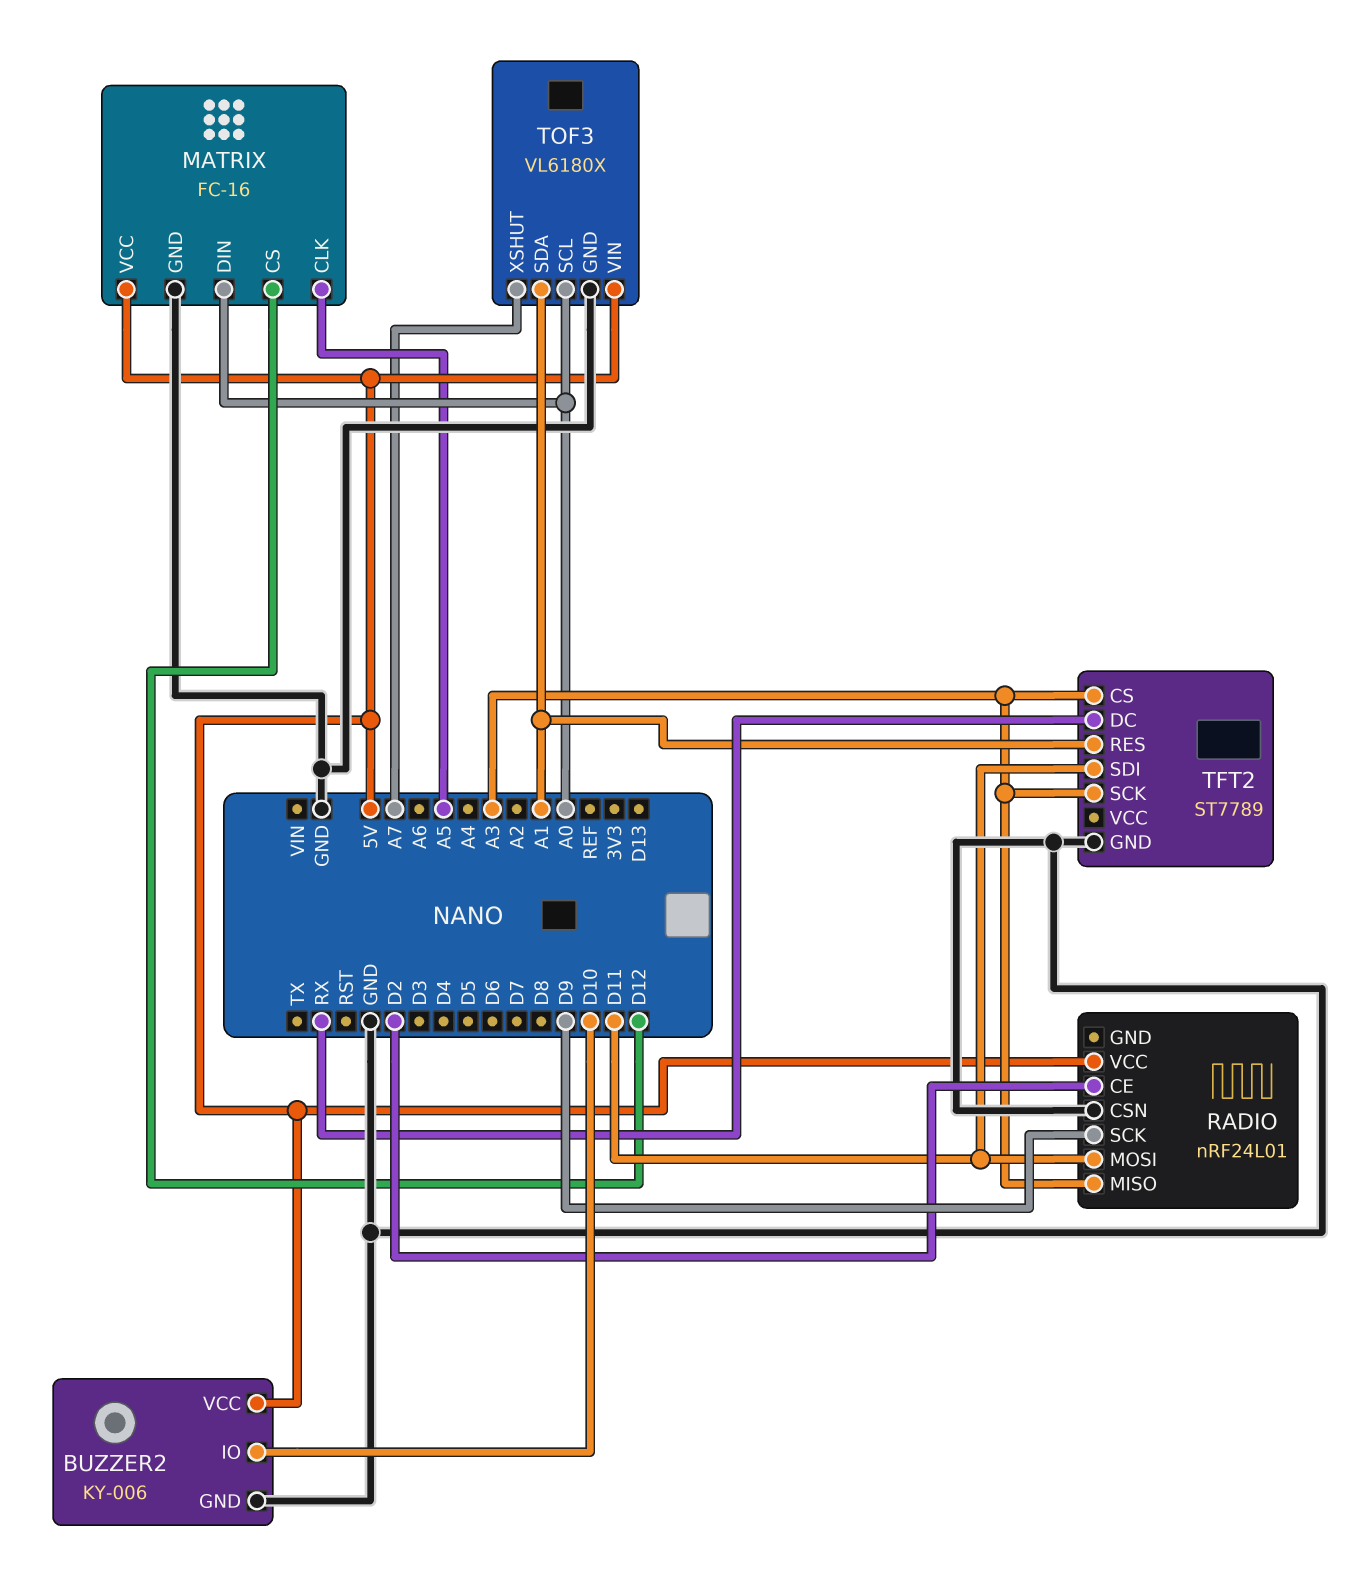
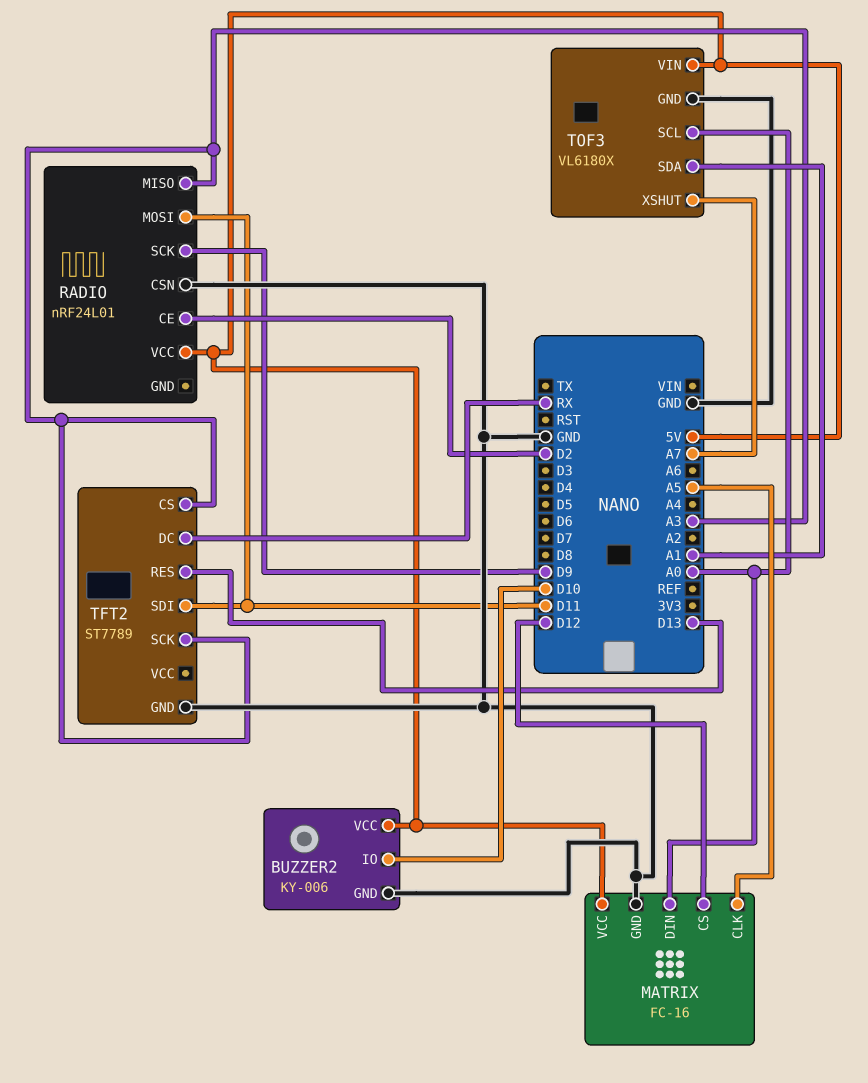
TFT2 pin RES: A1 -> D13

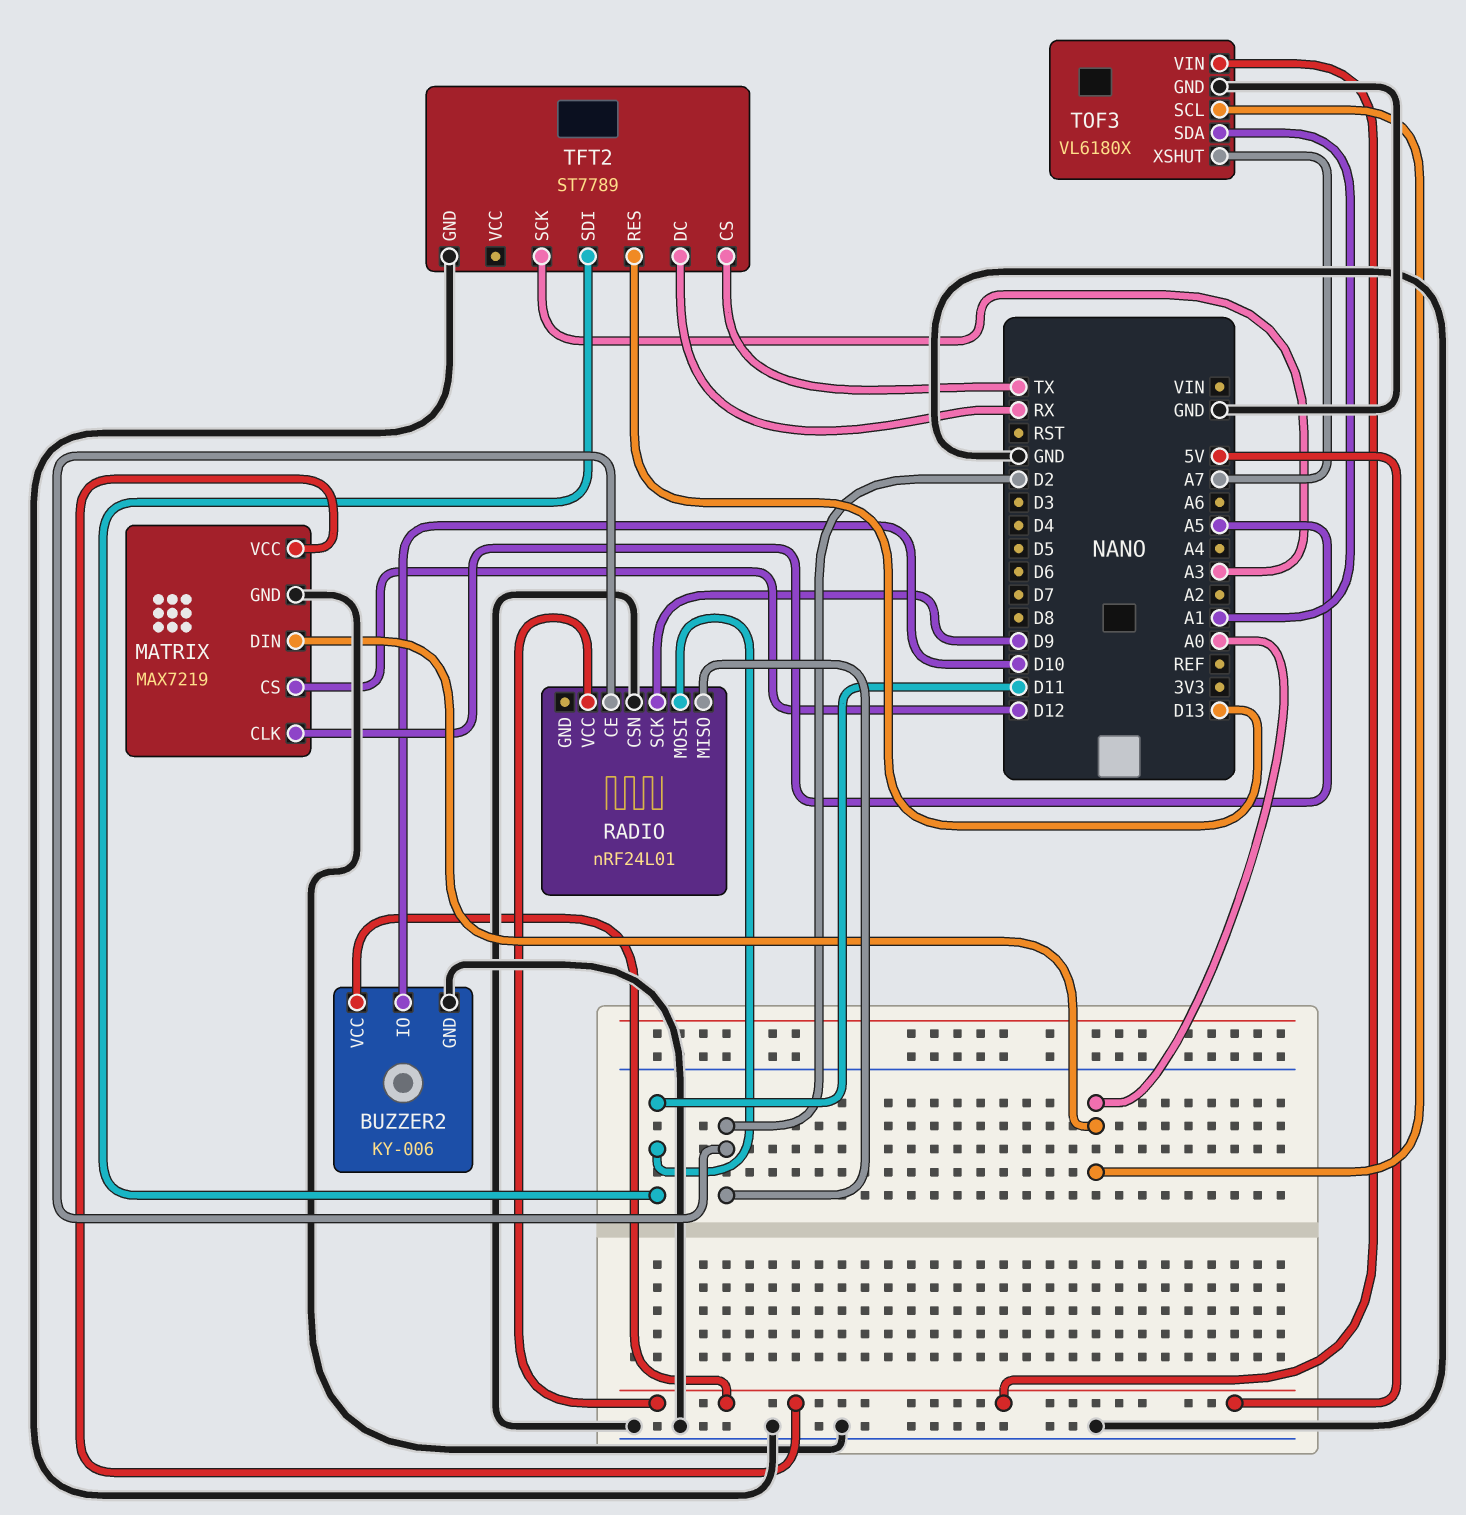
MATRIX: FC-16 -> MAX7219
RADIO pin MISO: A3 -> D2
TFT2 pin CS: A3 -> TX

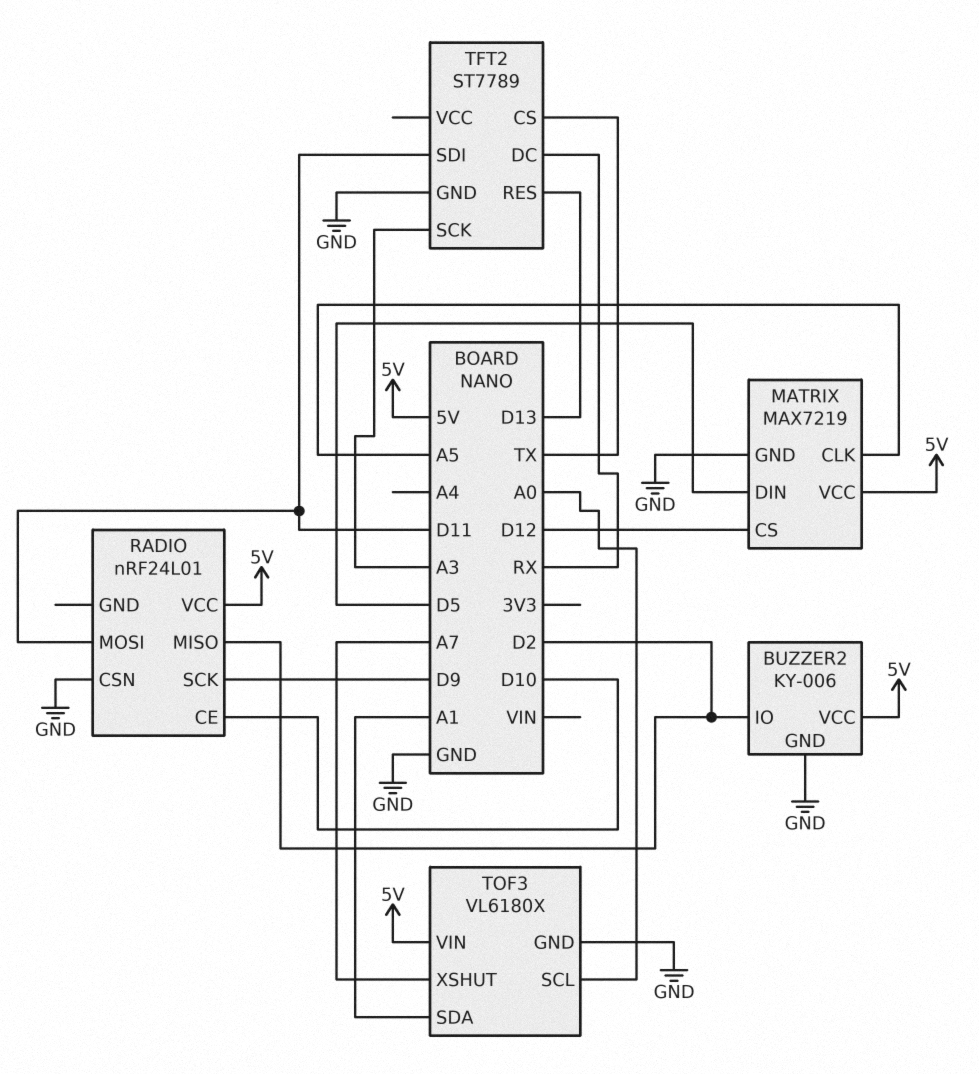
BUZZER2 pin IO: D10 -> D2
MATRIX pin DIN: A0 -> D5
RADIO pin CE: D2 -> D10

